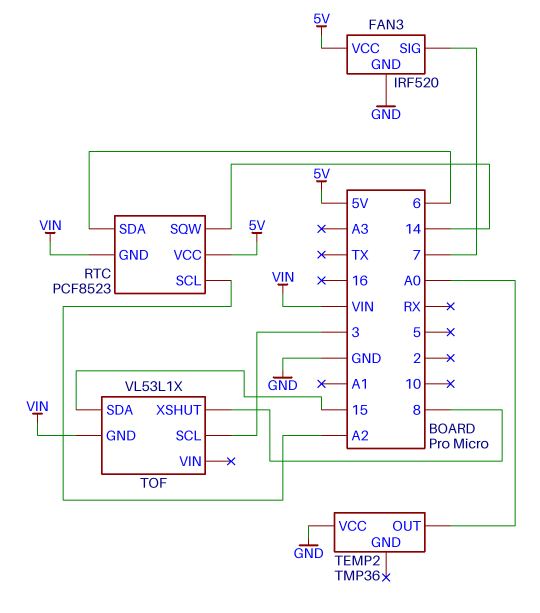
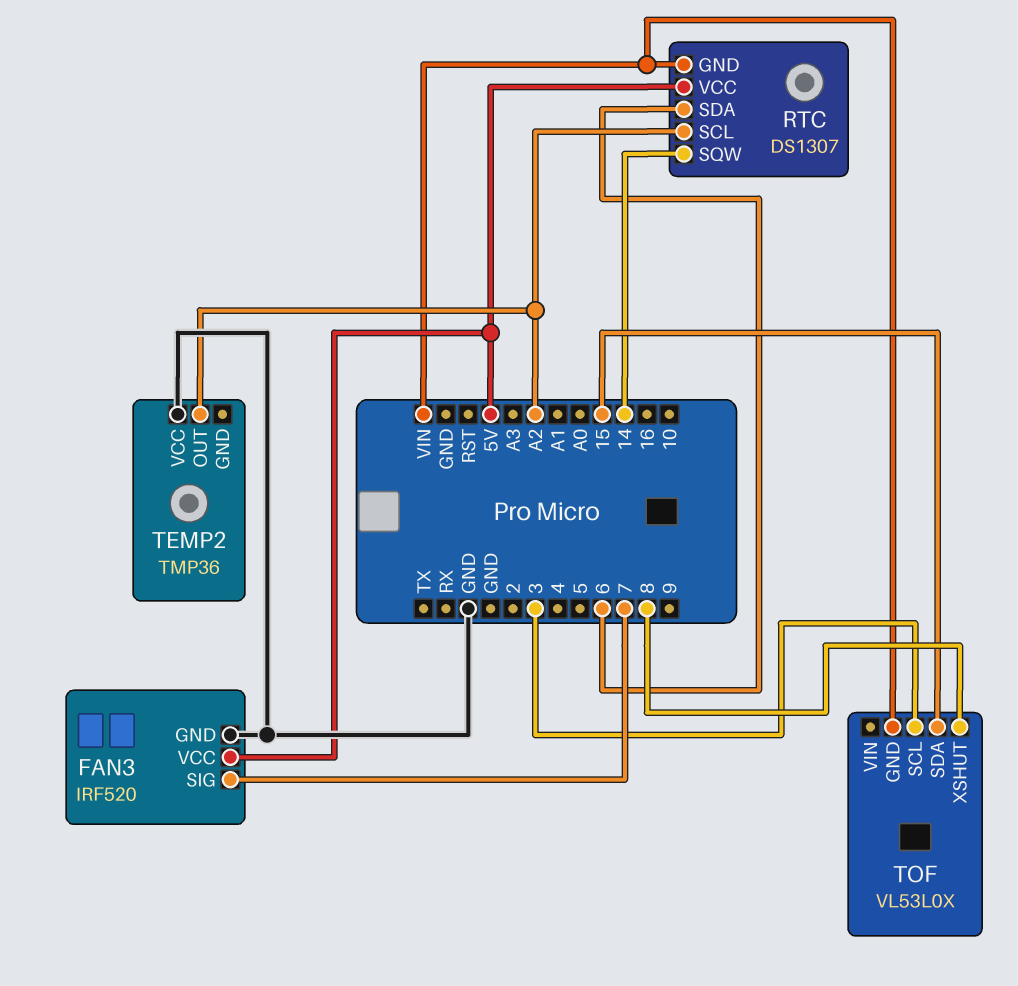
RTC: PCF8523 -> DS1307
TEMP2 pin OUT: A0 -> A2
TOF: VL53L1X -> VL53L0X

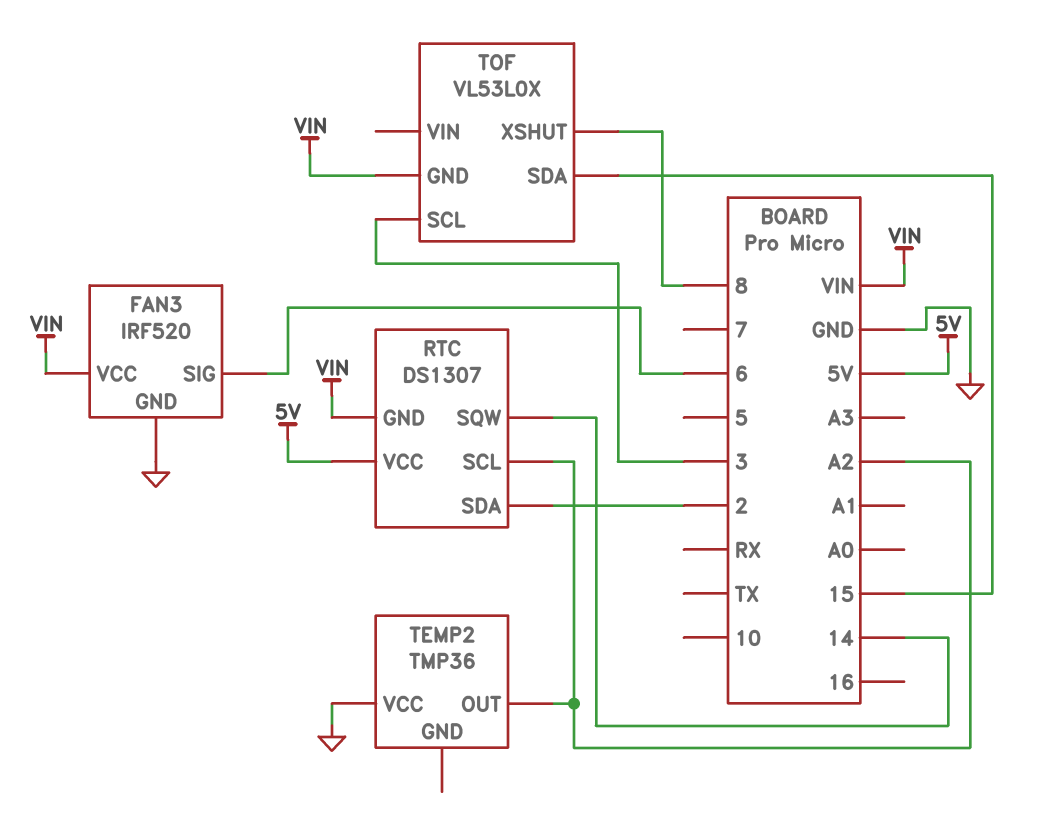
FAN3 pin SIG: 7 -> 6
FAN3 pin VCC: 5V -> VIN
RTC pin SDA: 6 -> 2

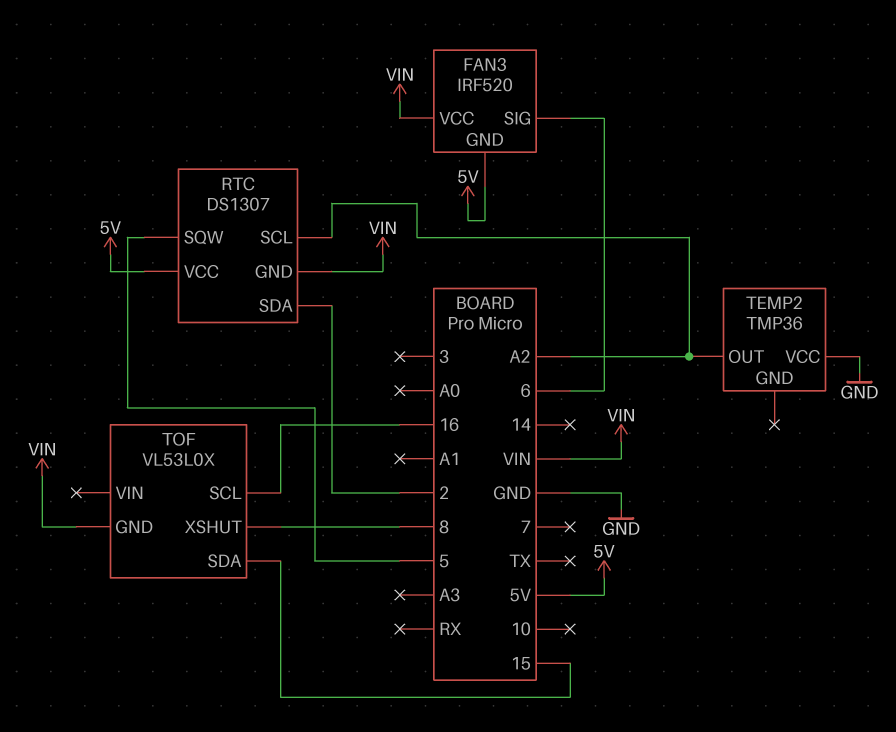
FAN3 pin GND: GND -> 5V
RTC pin SQW: 14 -> 5
TOF pin SCL: 3 -> 16

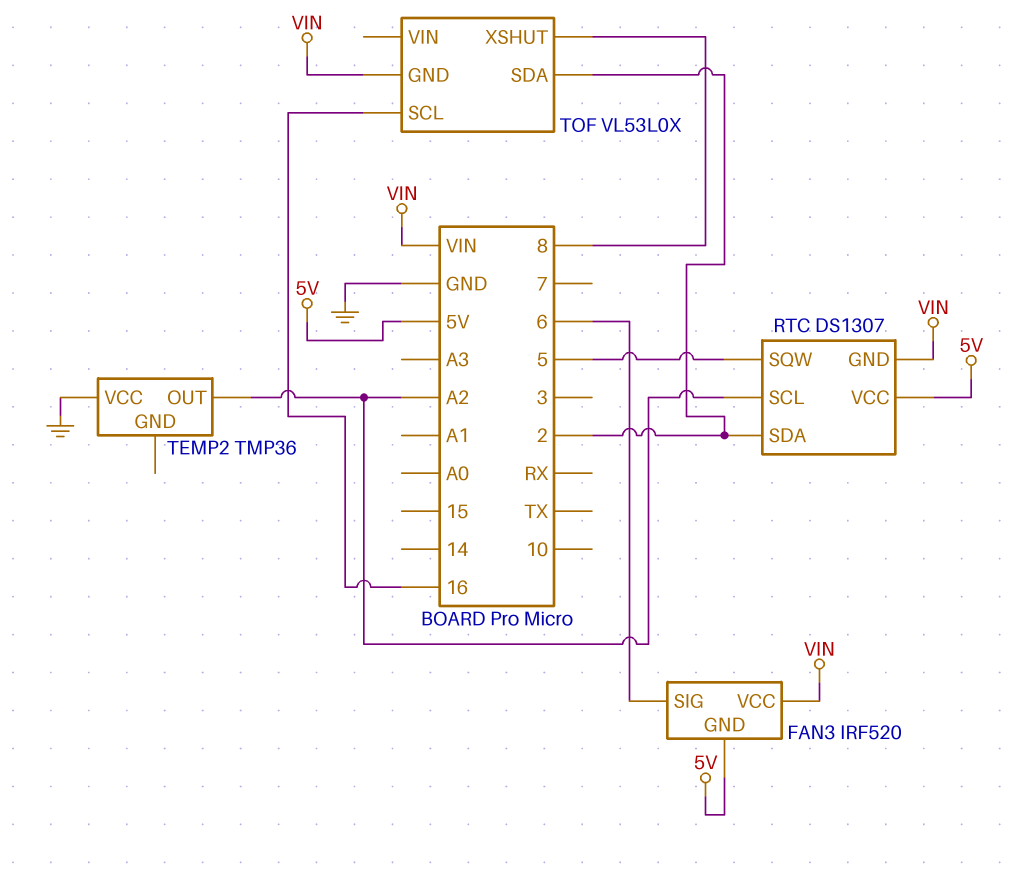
TOF pin SDA: 15 -> 2

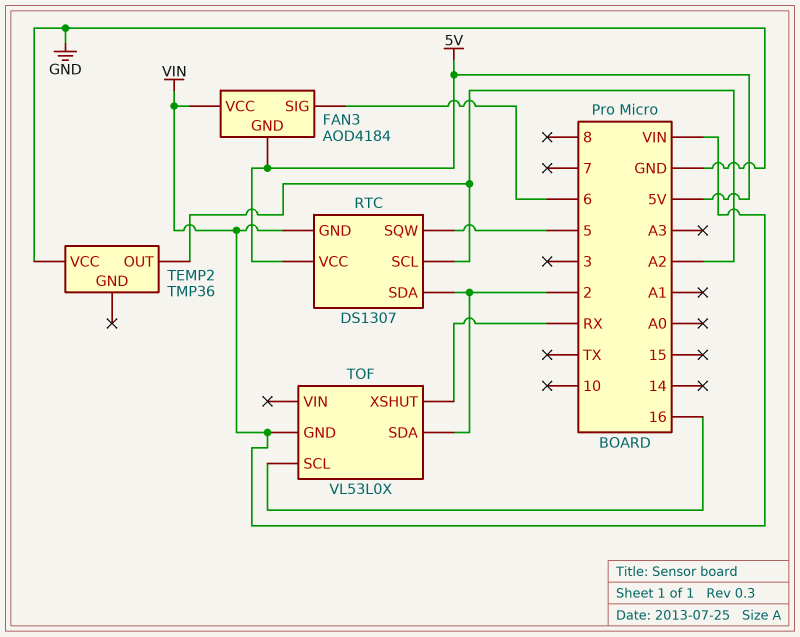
FAN3: IRF520 -> AOD4184
TOF pin XSHUT: 8 -> RX

